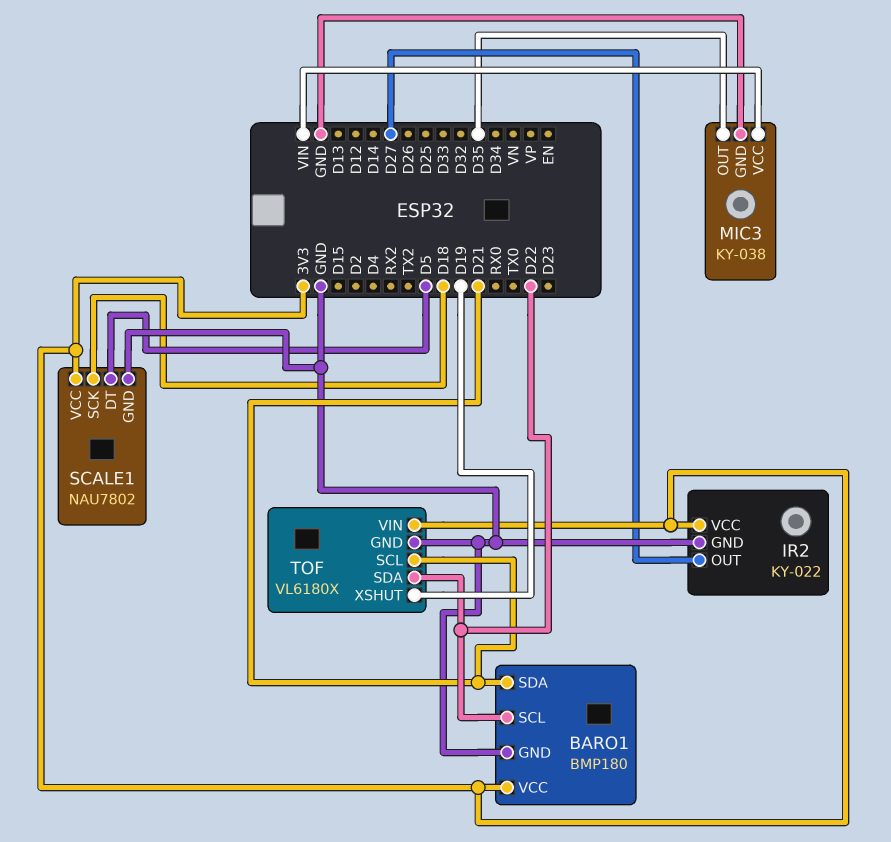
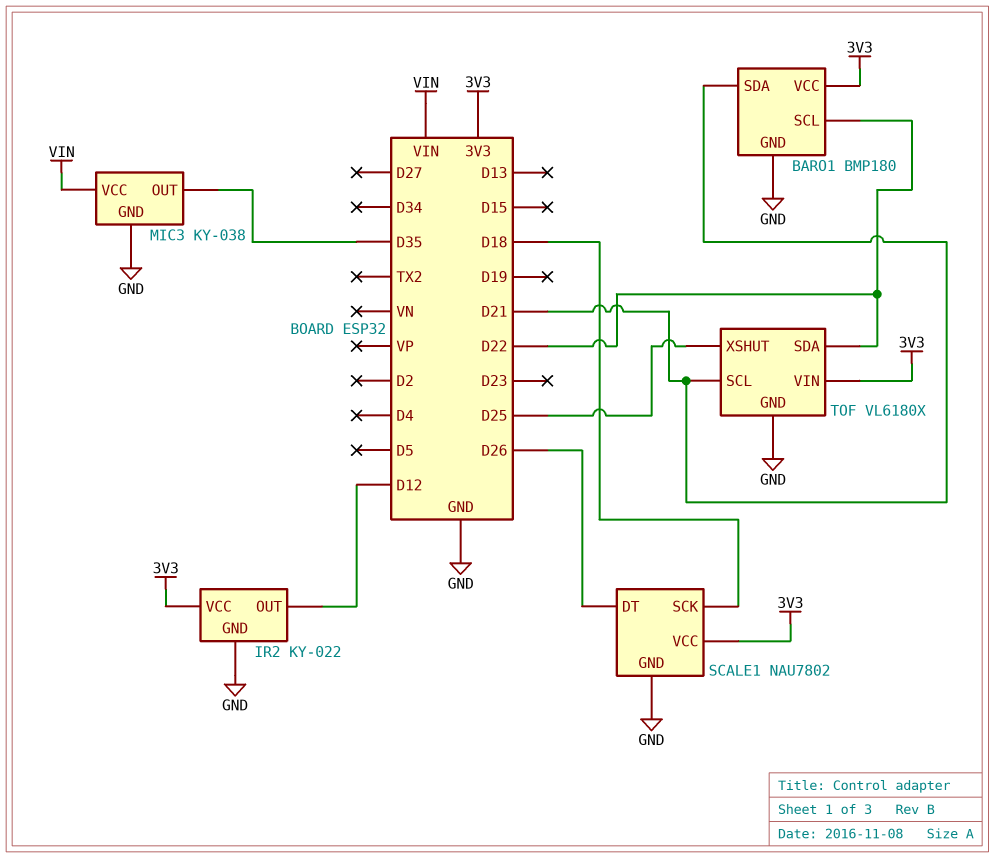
IR2 pin OUT: D27 -> D12
SCALE1 pin DT: D5 -> D26
TOF pin XSHUT: D19 -> D25

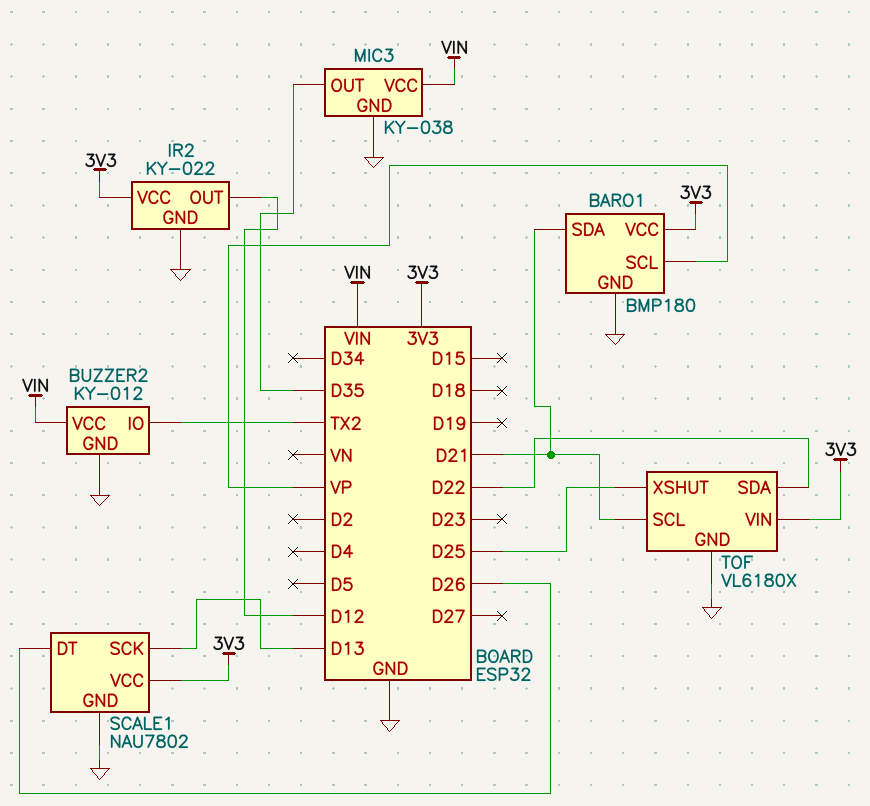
BARO1 pin SCL: D22 -> VP
BUZZER2: none -> KY-012
BUZZER2 pin GND: none -> GND
BUZZER2 pin IO: none -> TX2
BUZZER2 pin VCC: none -> VIN
SCALE1 pin SCK: D18 -> D13

